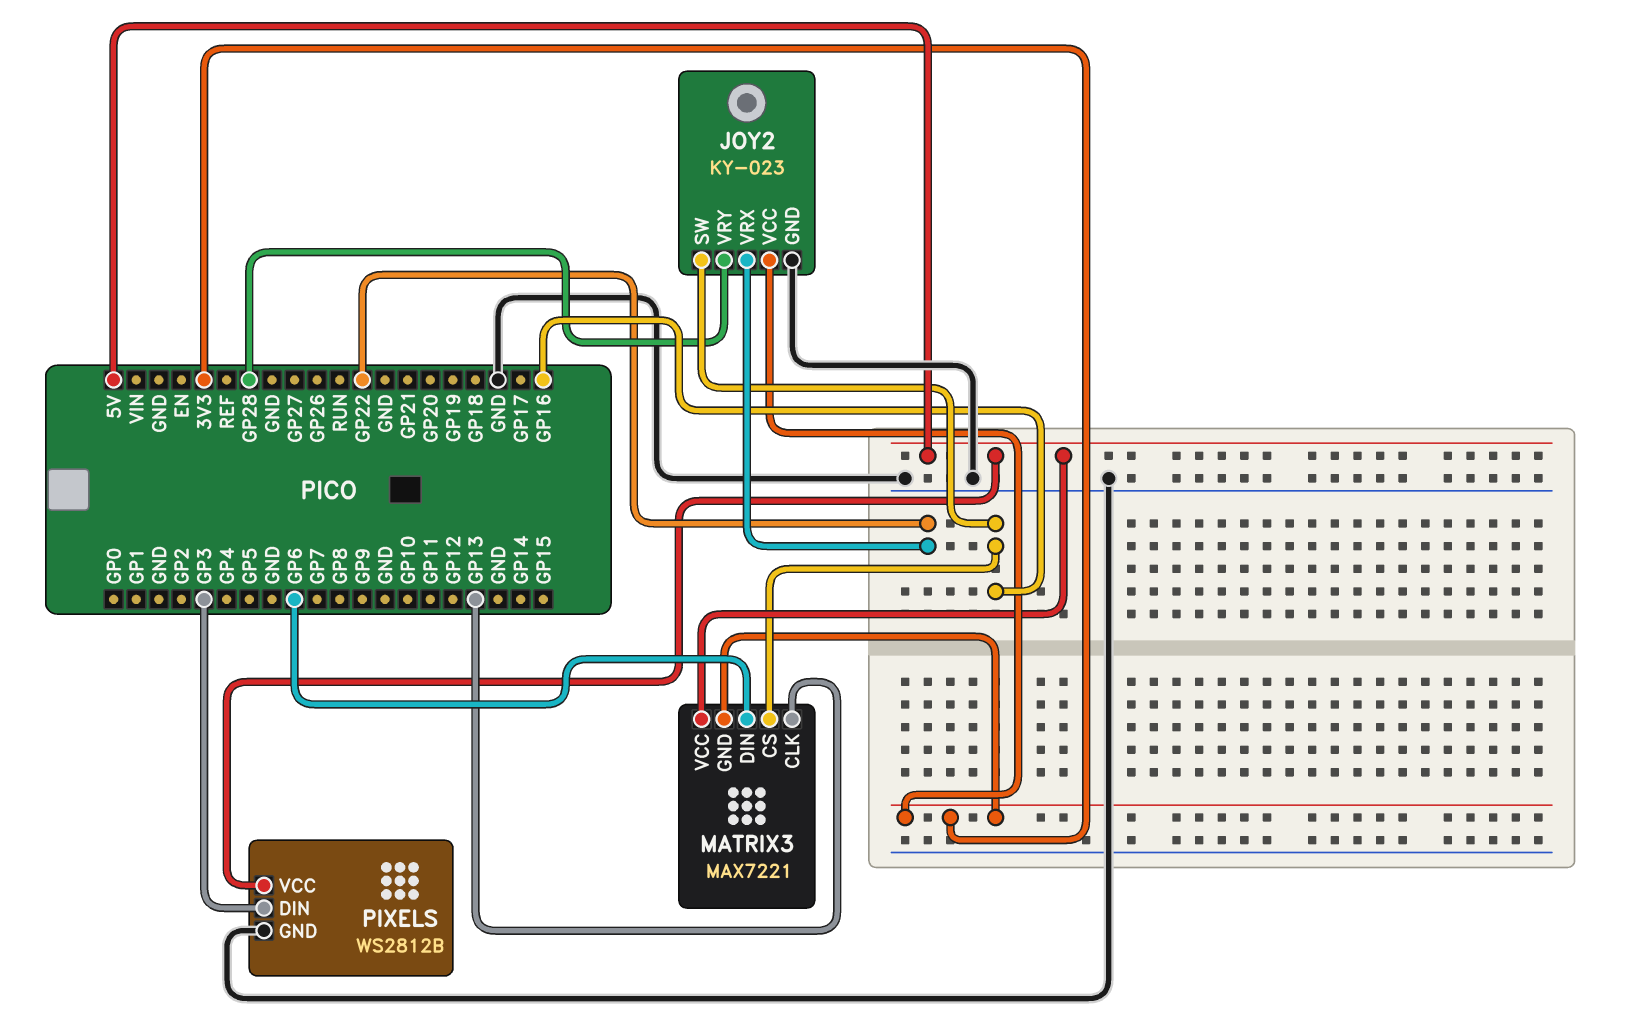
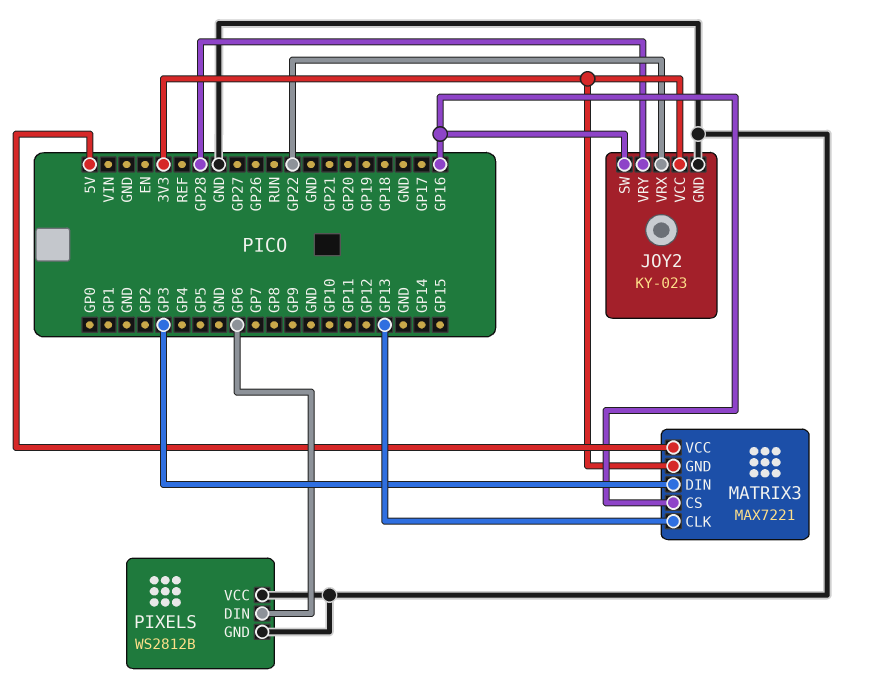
MATRIX3 pin DIN: GP6 -> GP3
PIXELS pin DIN: GP3 -> GP6
PIXELS pin VCC: 5V -> GND

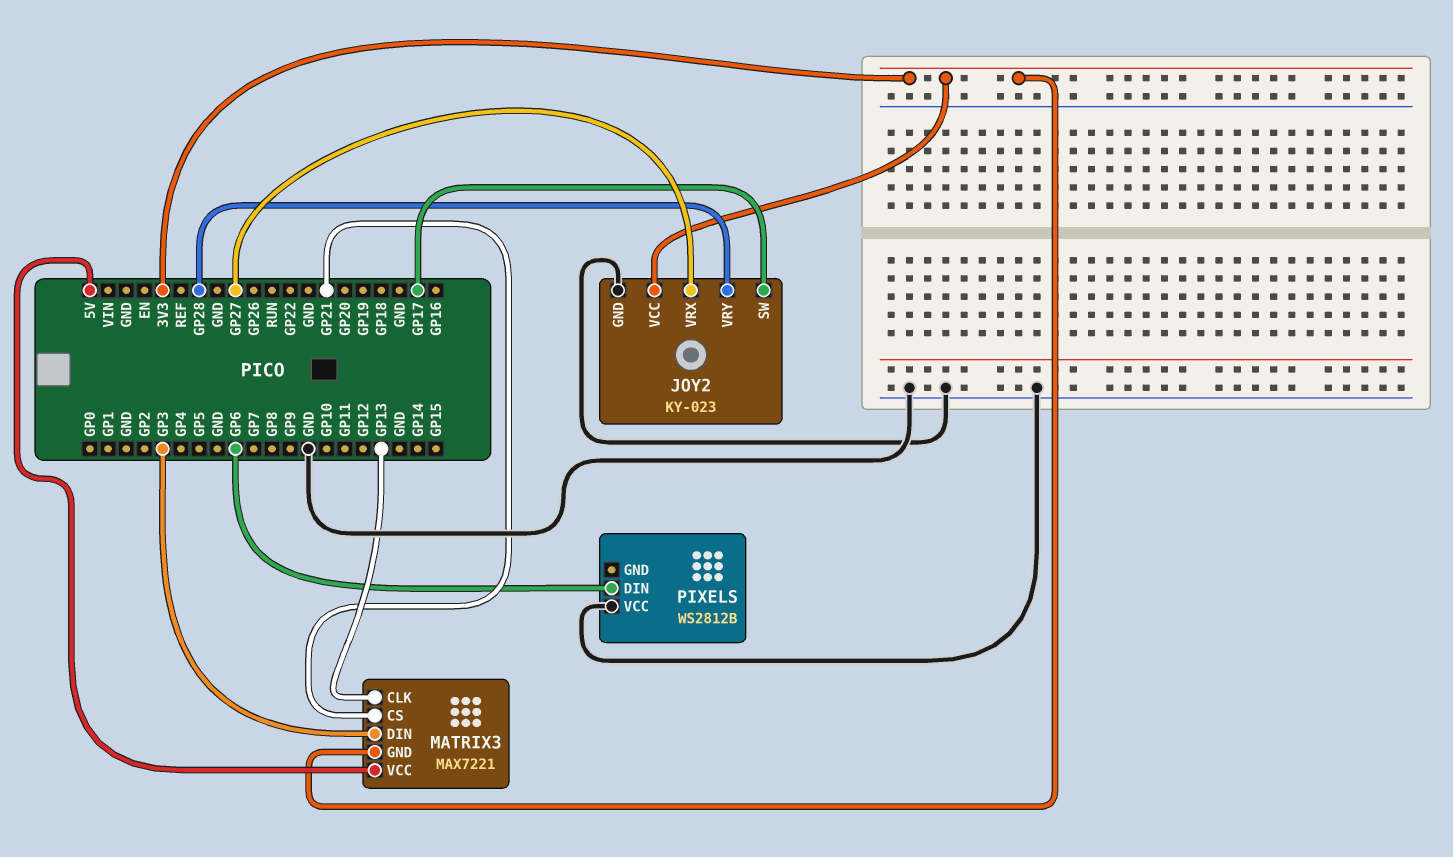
JOY2 pin SW: GP16 -> GP17
JOY2 pin VRX: GP22 -> GP27
MATRIX3 pin CS: GP16 -> GP21
PIXELS pin GND: GND -> none

